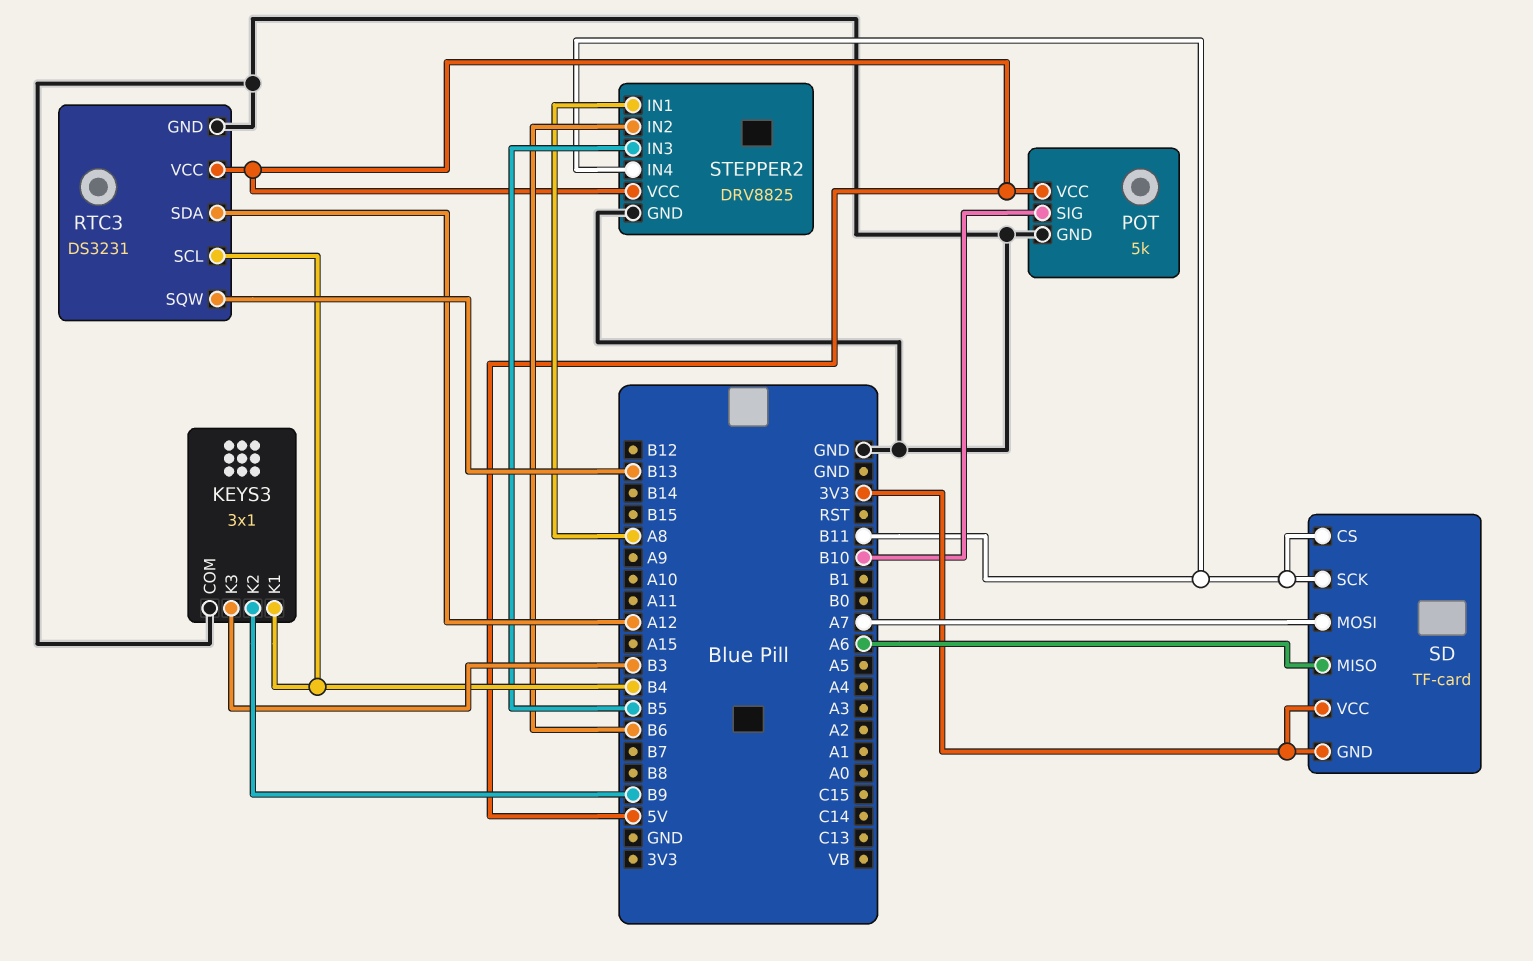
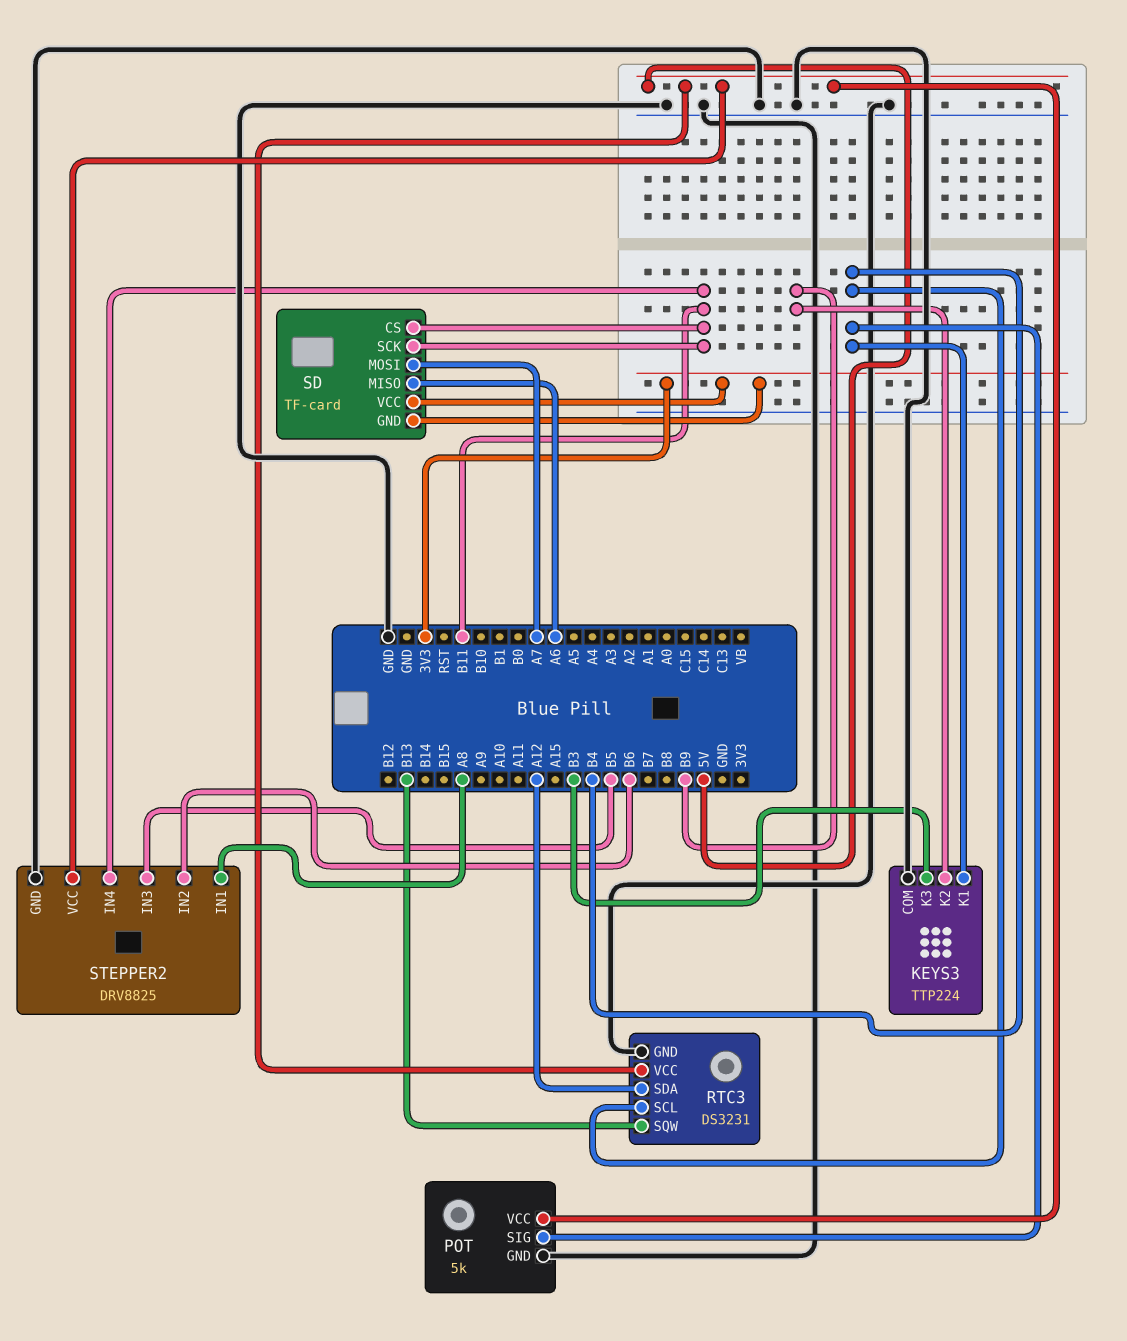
KEYS3: 3x1 -> TTP224
POT pin SIG: B10 -> B4

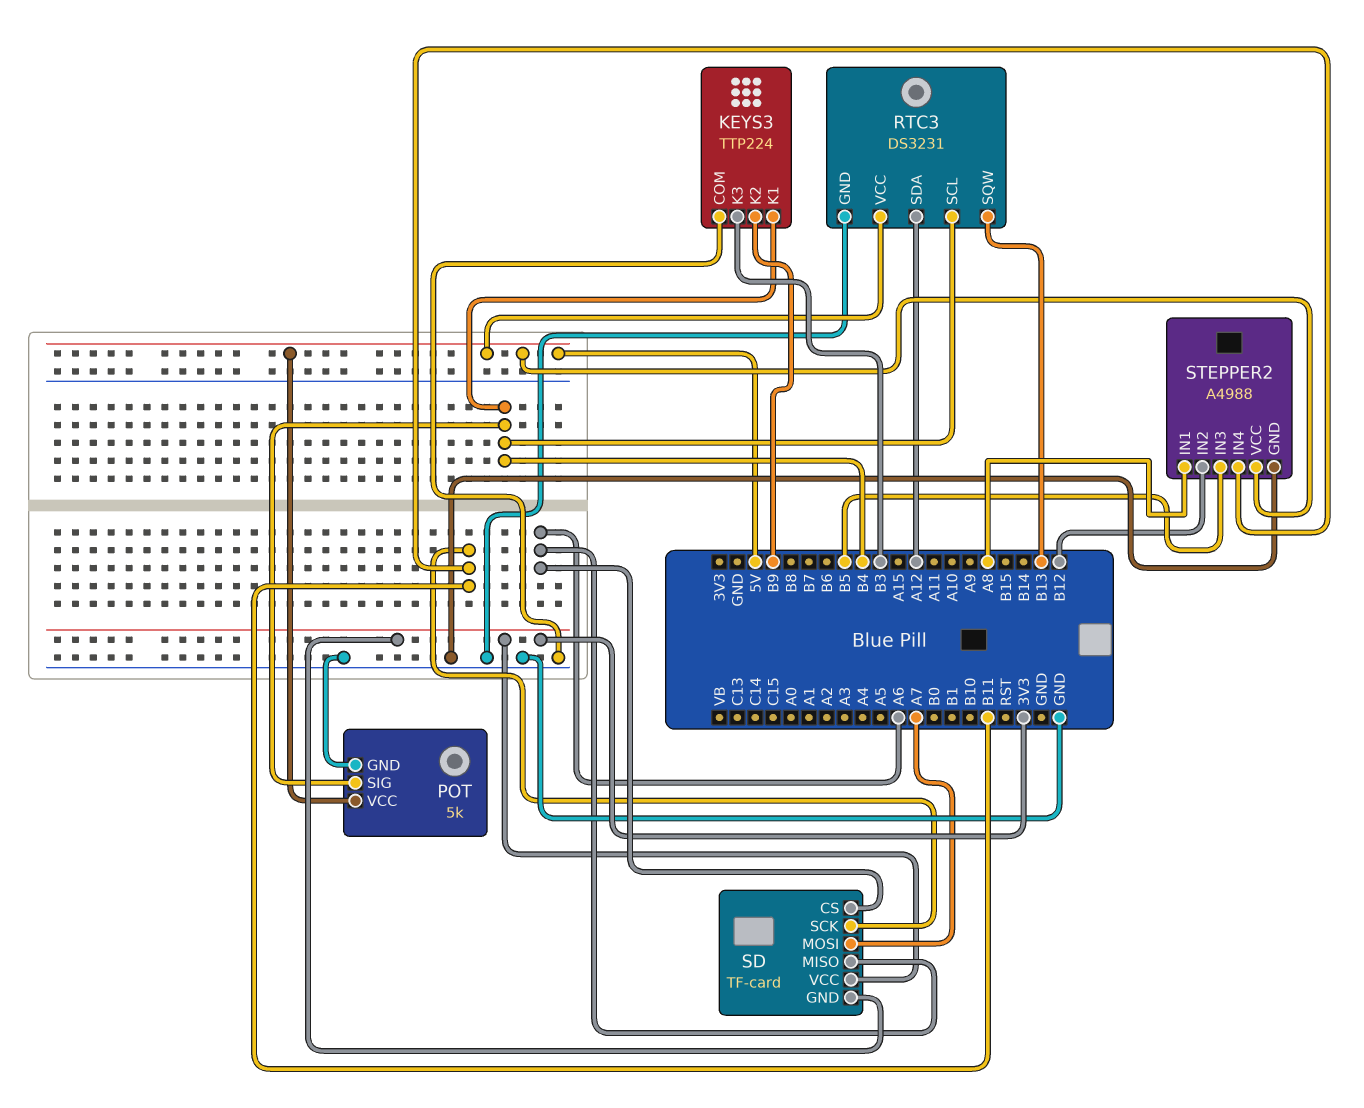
SD pin CS: B11 -> A6
STEPPER2: DRV8825 -> A4988
STEPPER2 pin IN2: B6 -> B12

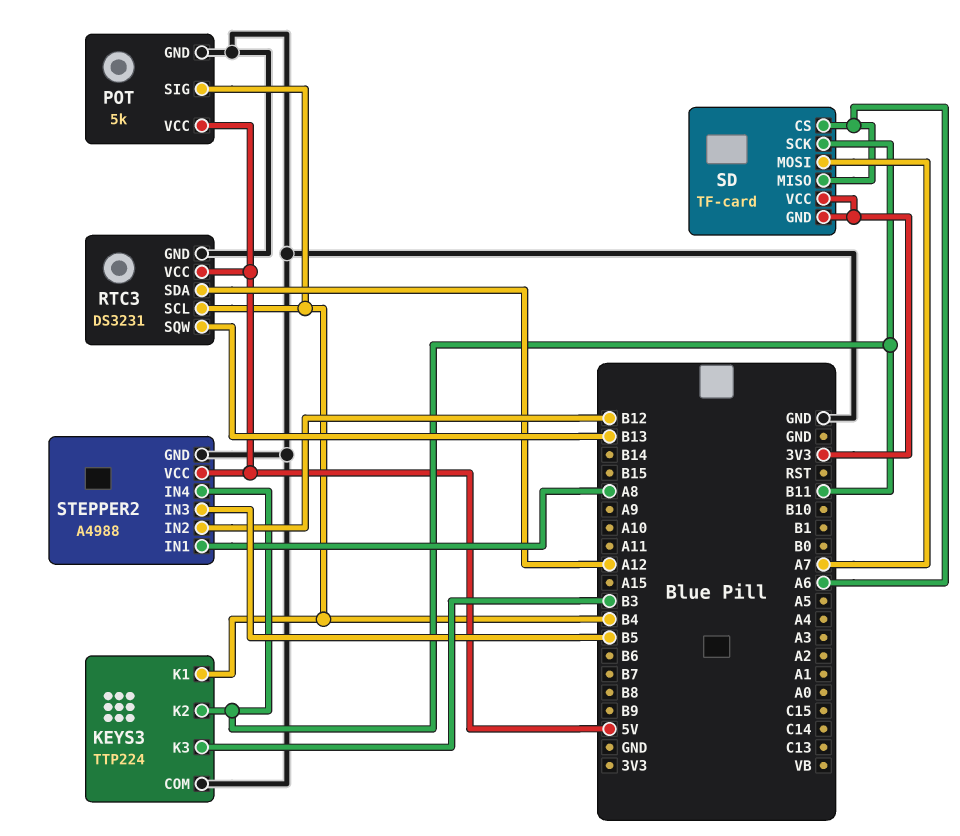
KEYS3 pin K2: B9 -> B11

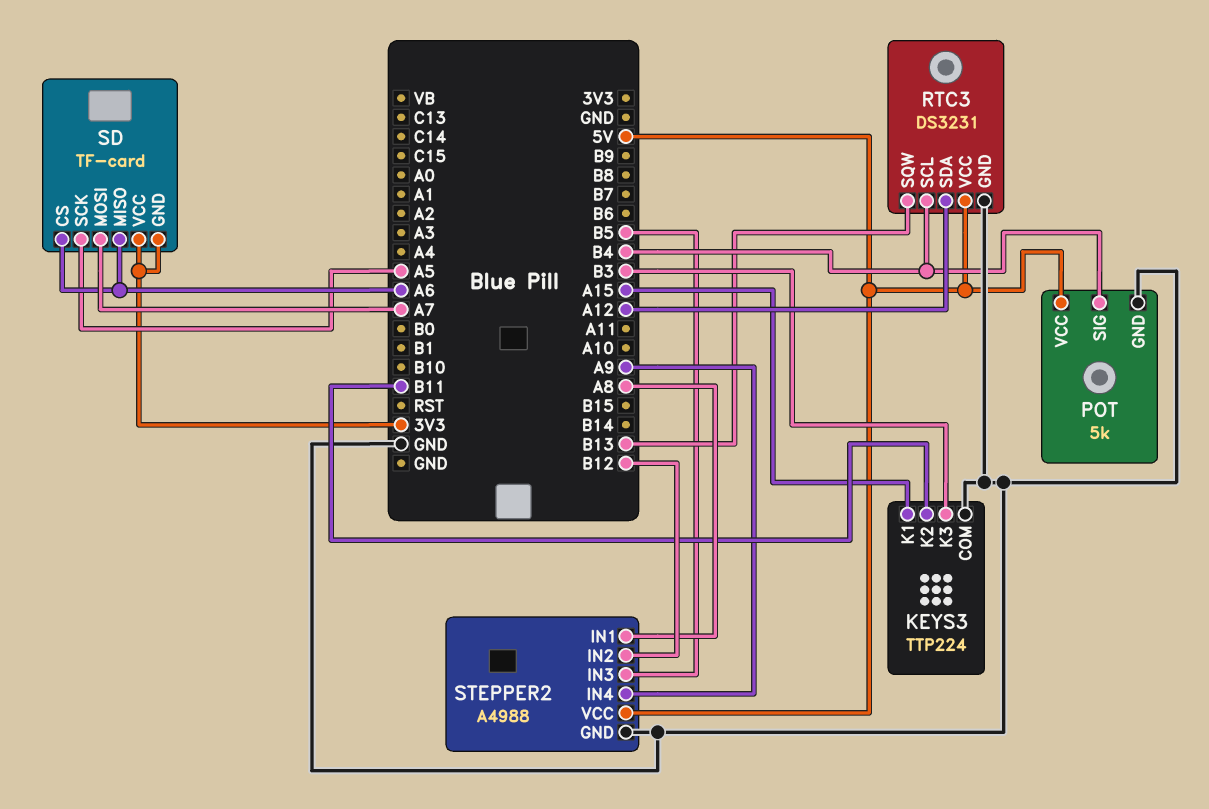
KEYS3 pin K1: B4 -> A15
SD pin SCK: B11 -> A5
STEPPER2 pin IN4: B11 -> A9

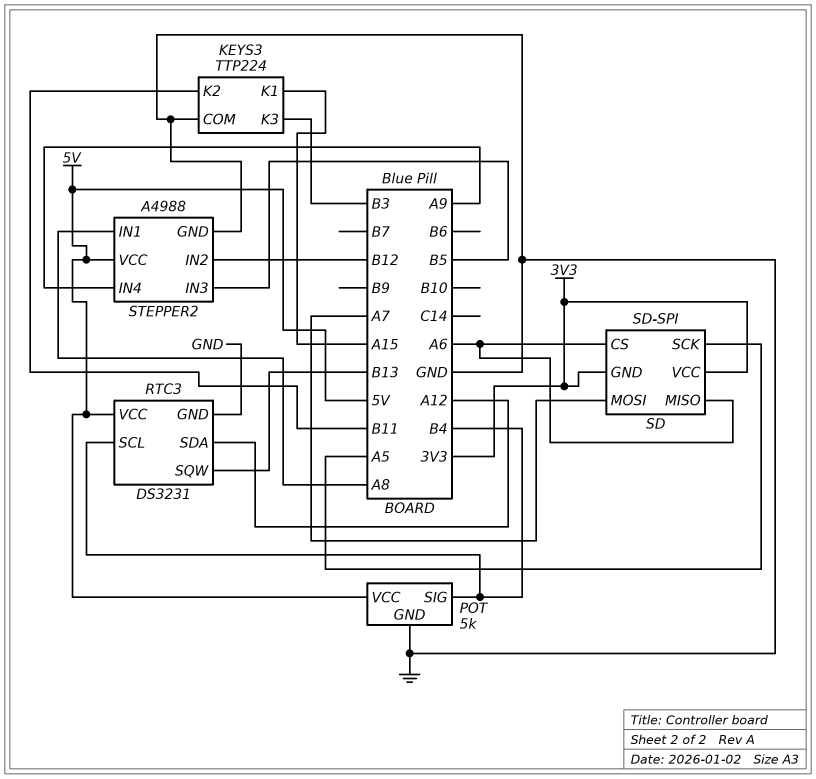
SD: TF-card -> SD-SPI

